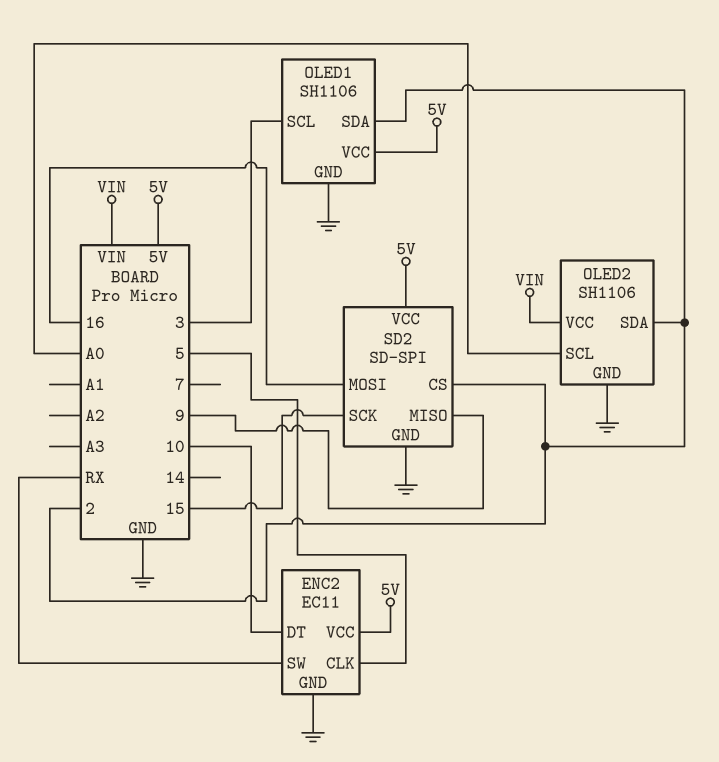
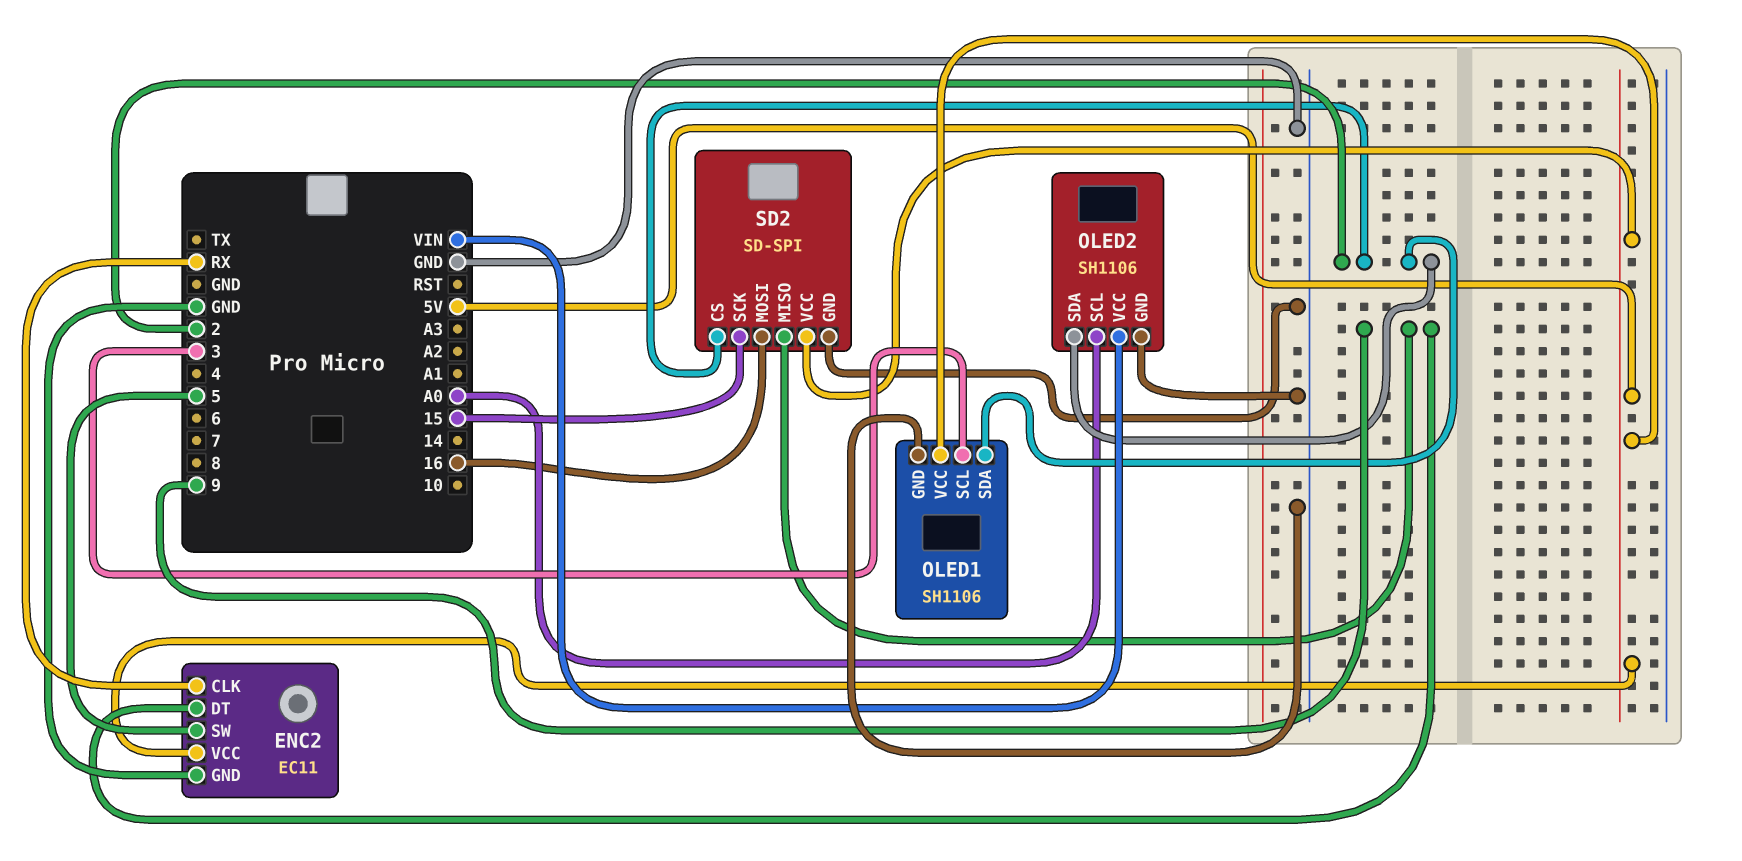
ENC2 pin CLK: 5 -> RX
ENC2 pin DT: 10 -> 9
ENC2 pin SW: RX -> 5

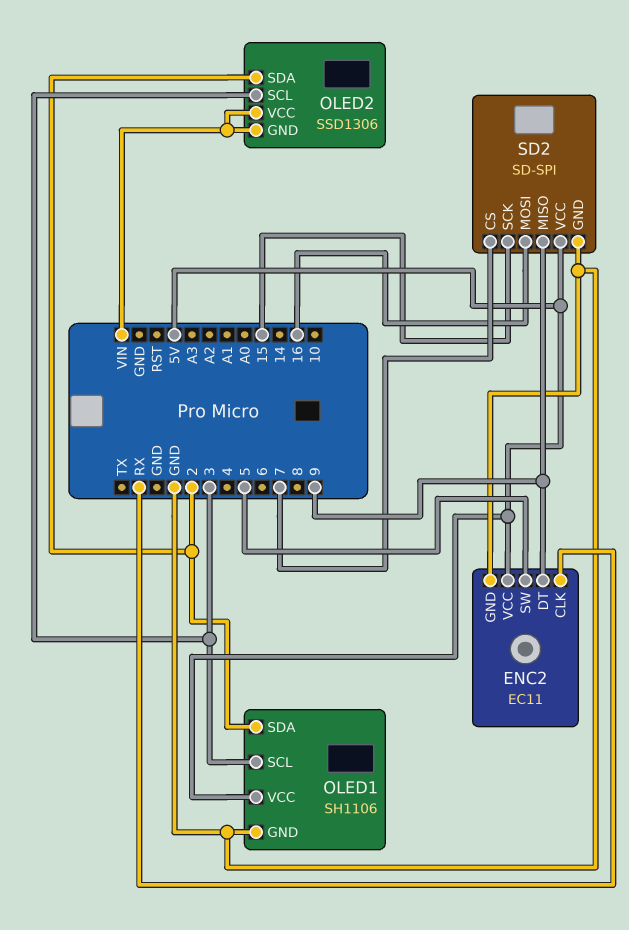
OLED2: SH1106 -> SSD1306
OLED2 pin GND: GND -> VIN
OLED2 pin SCL: A0 -> 3
SD2 pin CS: 2 -> 7

